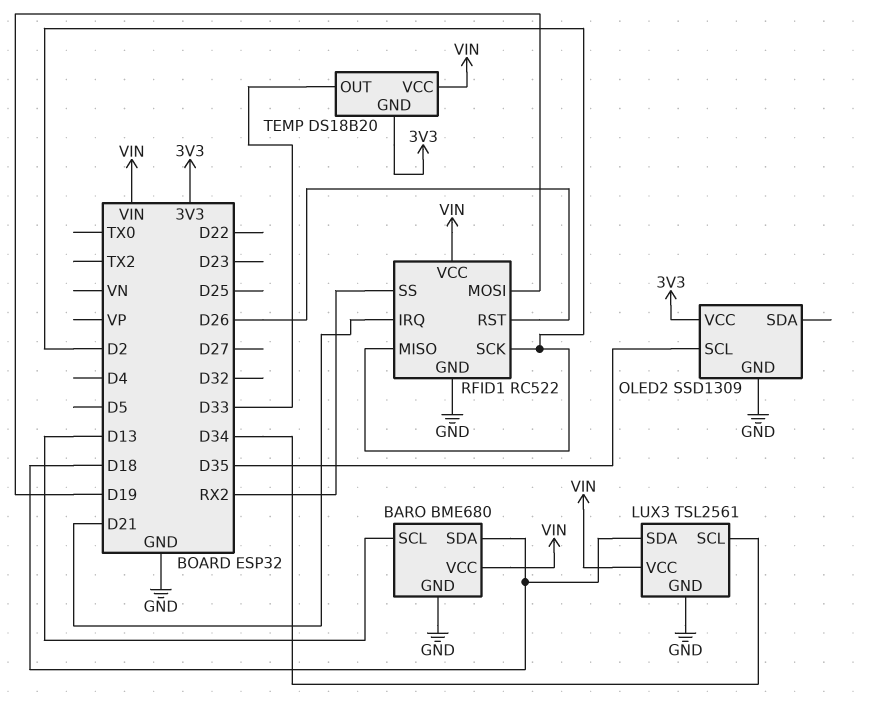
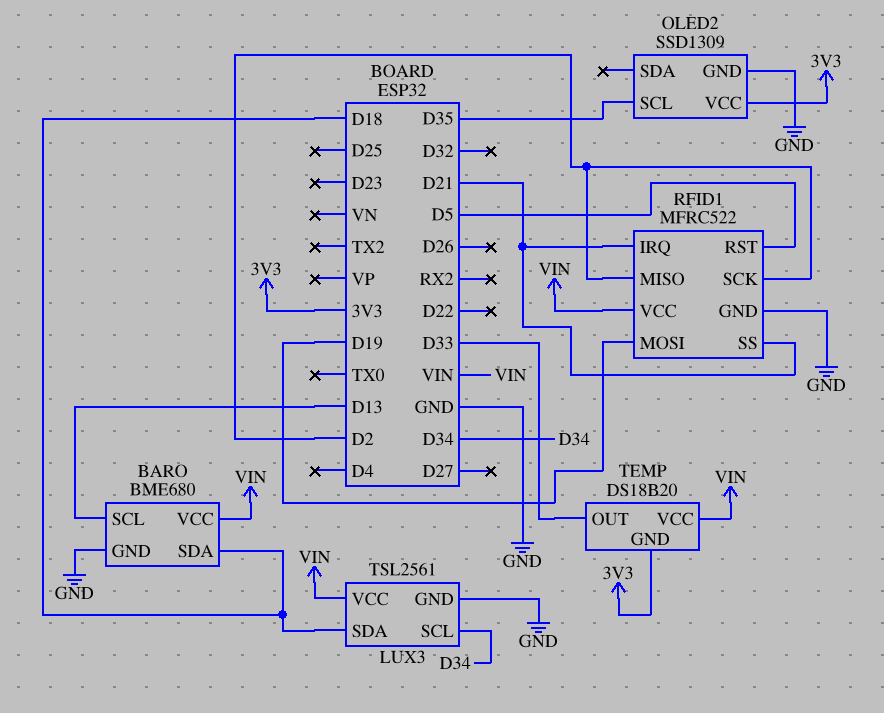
RFID1: RC522 -> MFRC522
RFID1 pin RST: D26 -> D5
RFID1 pin SS: RX2 -> D21

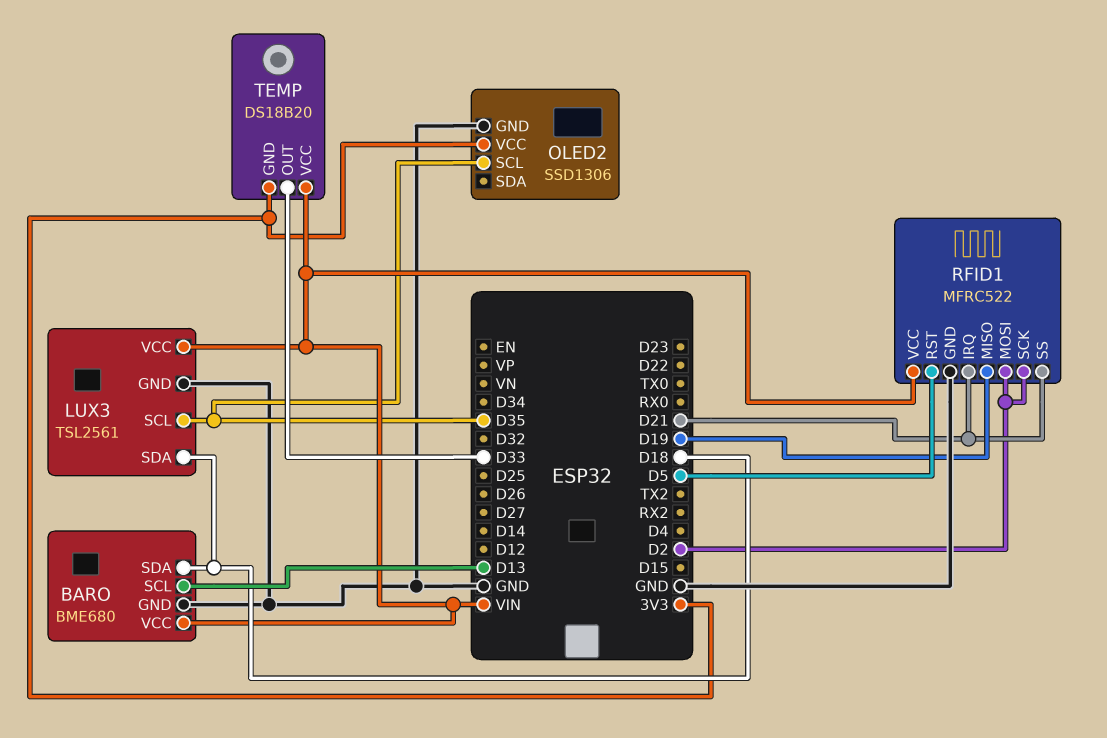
LUX3 pin SCL: D34 -> D35
OLED2: SSD1309 -> SSD1306
RFID1 pin MISO: D2 -> D19
RFID1 pin MOSI: D19 -> D2

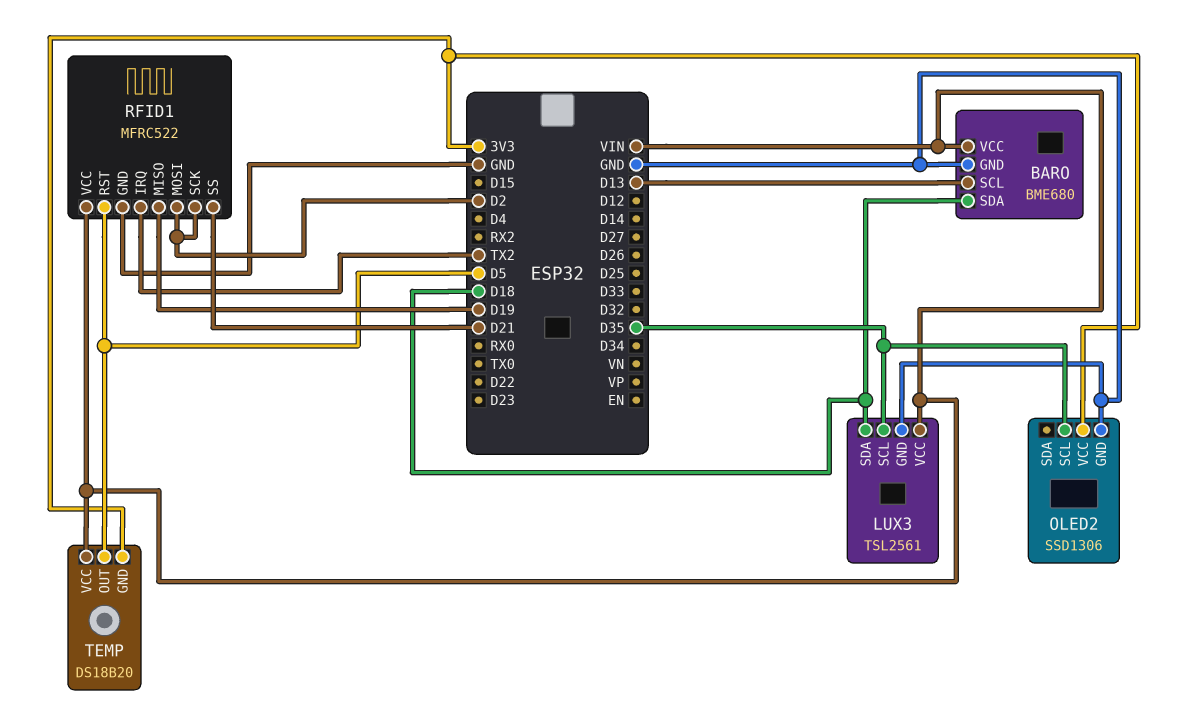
RFID1 pin IRQ: D21 -> TX2
TEMP pin OUT: D33 -> D5

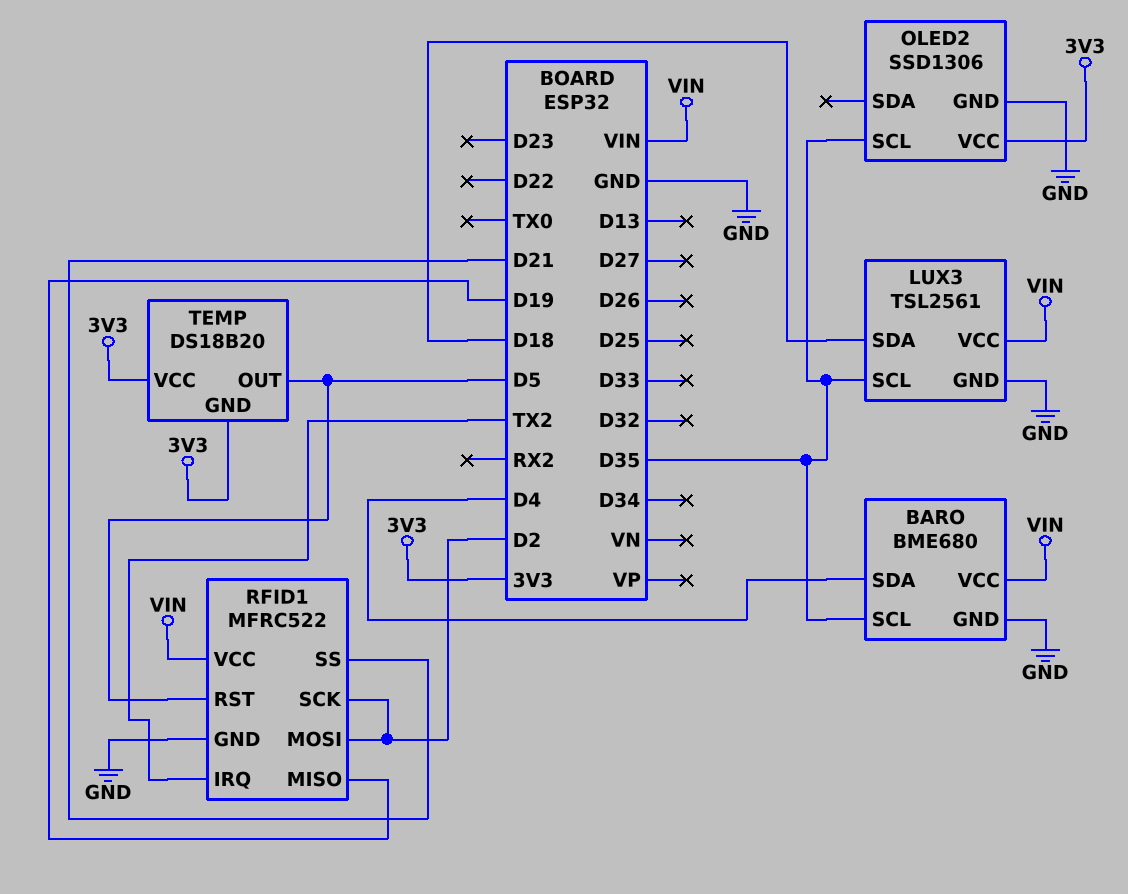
BARO pin SCL: D13 -> D35
BARO pin SDA: D18 -> D4
TEMP pin VCC: VIN -> 3V3

